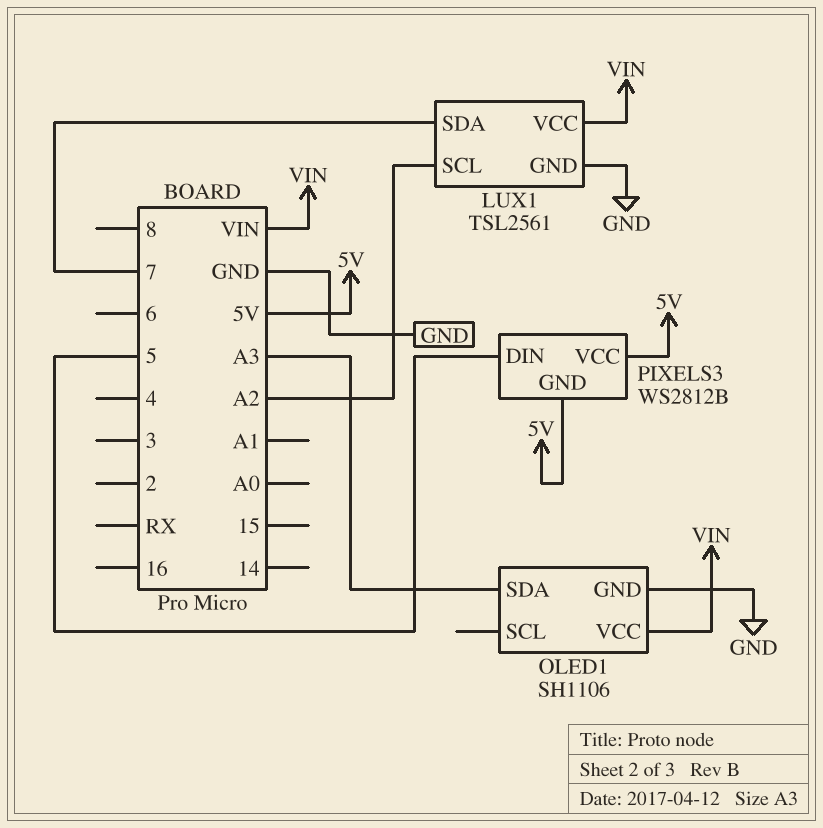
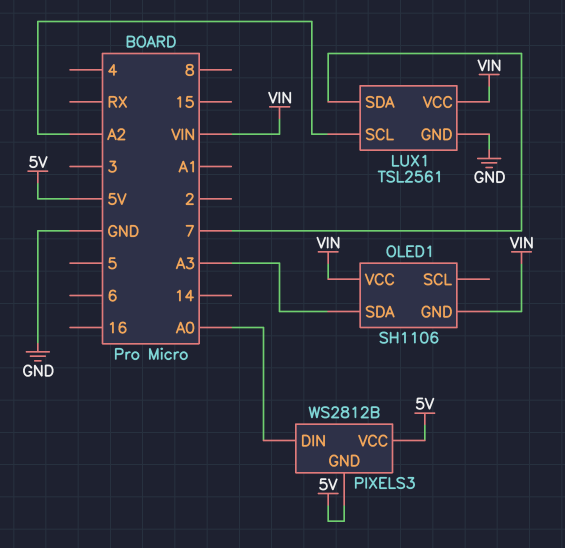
OLED1 pin GND: GND -> VIN
PIXELS3 pin DIN: 5 -> A0

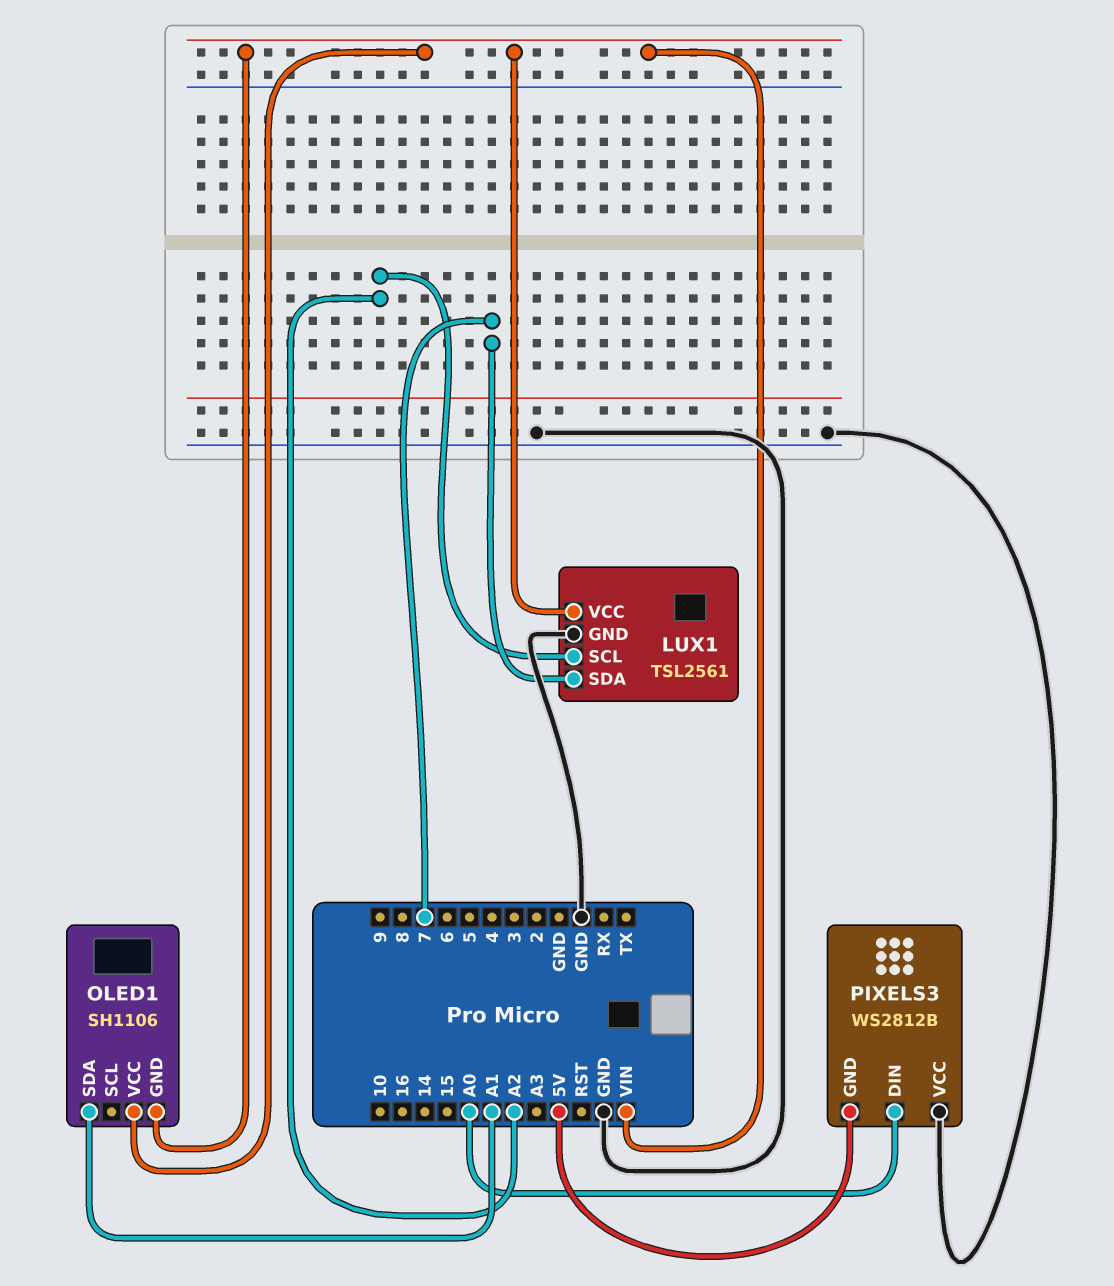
OLED1 pin SDA: A3 -> A1
PIXELS3 pin VCC: 5V -> GND

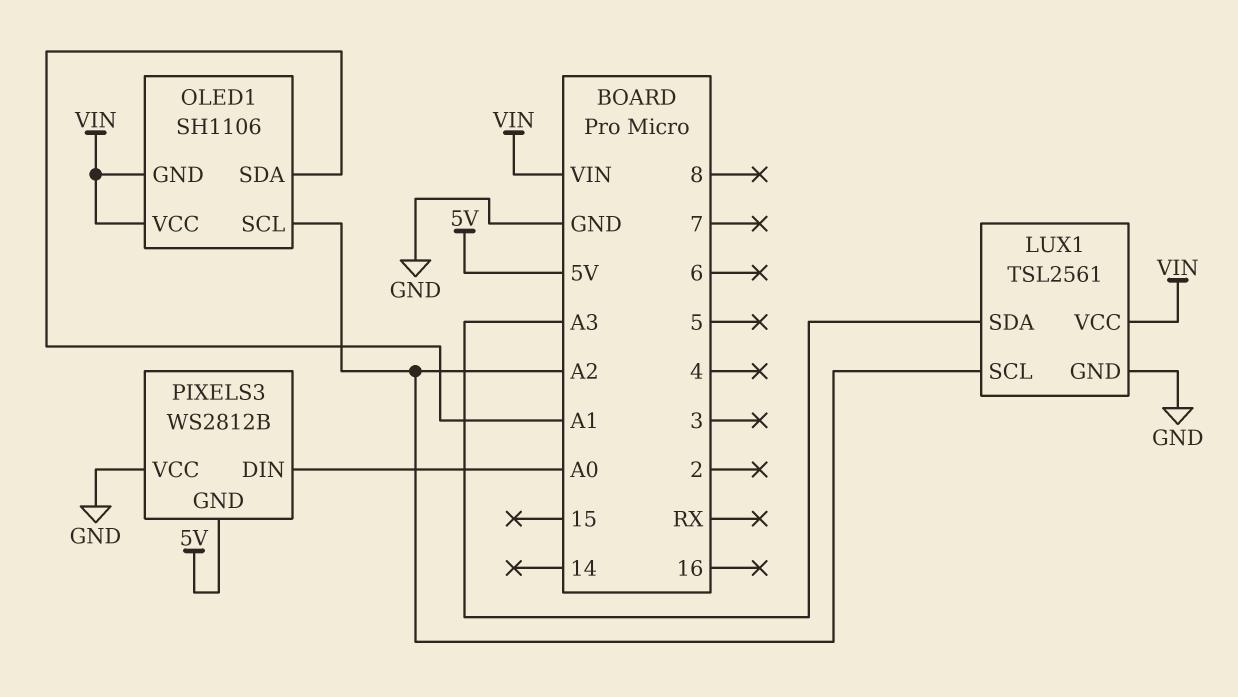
LUX1 pin SDA: 7 -> A3
OLED1 pin SCL: none -> A2

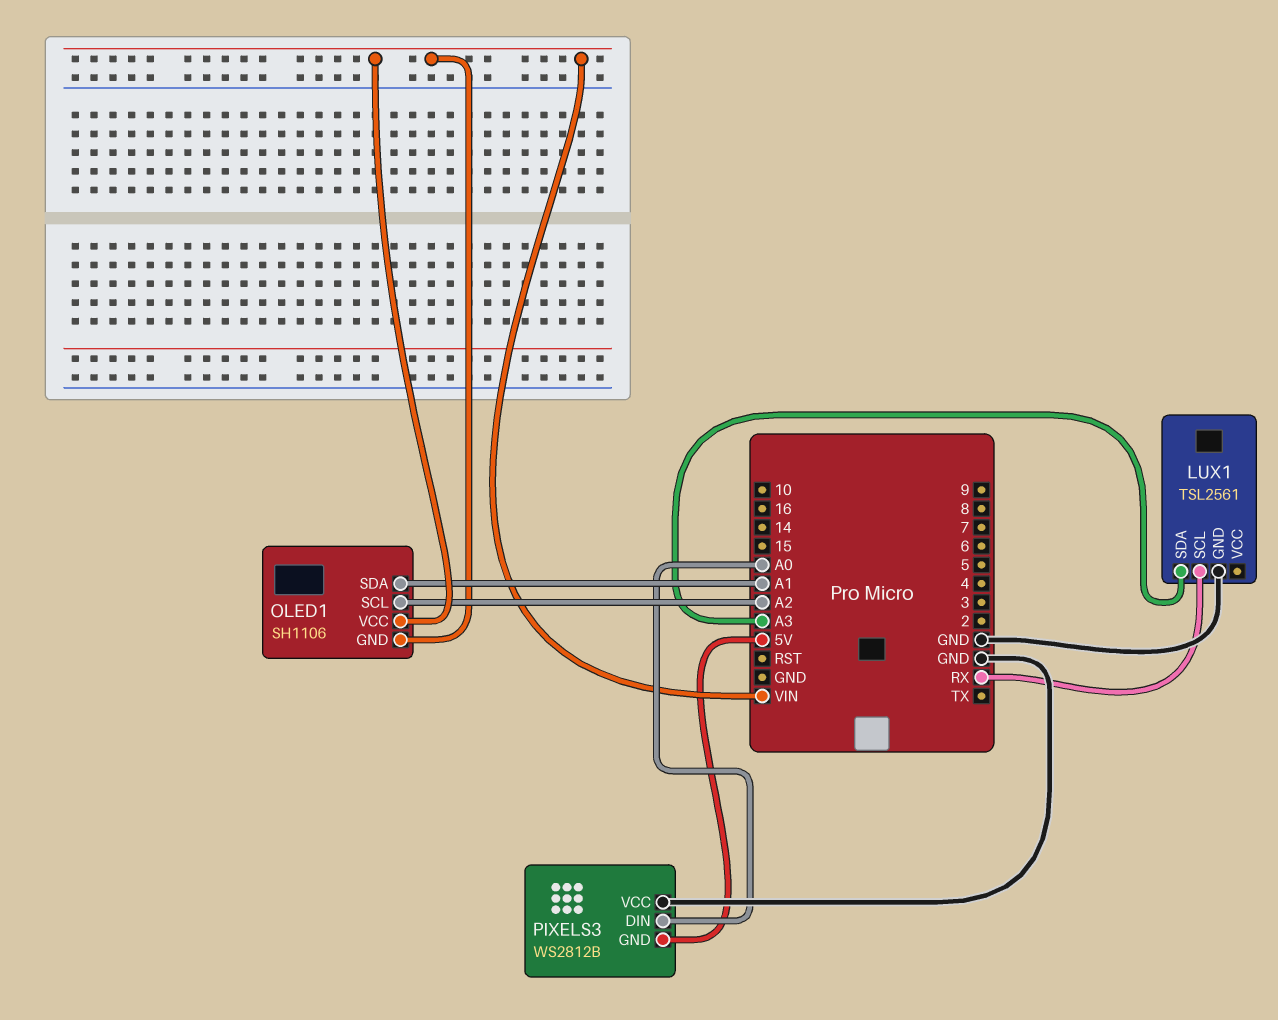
LUX1 pin SCL: A2 -> RX
LUX1 pin VCC: VIN -> none

